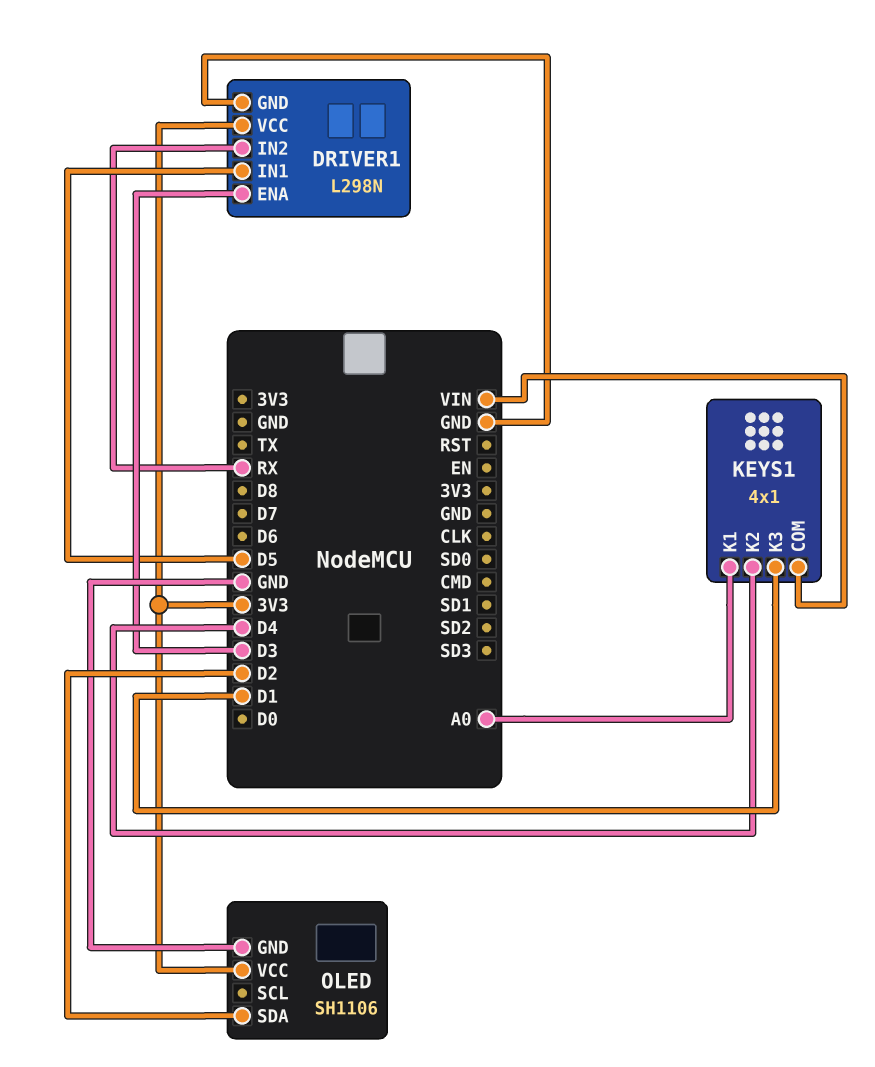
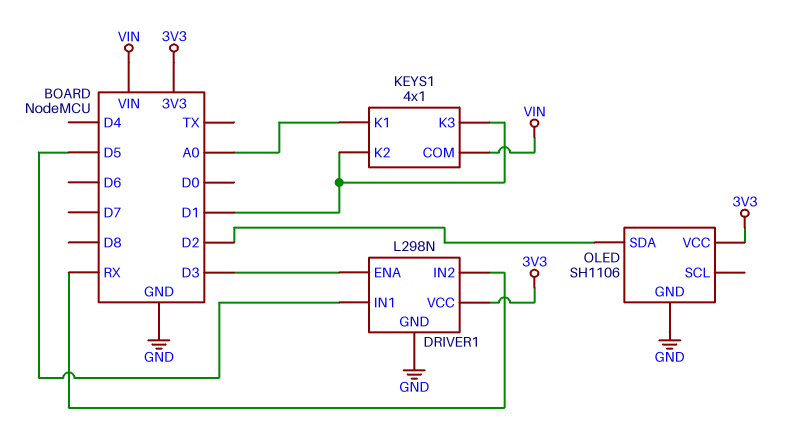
KEYS1 pin K2: D4 -> D1

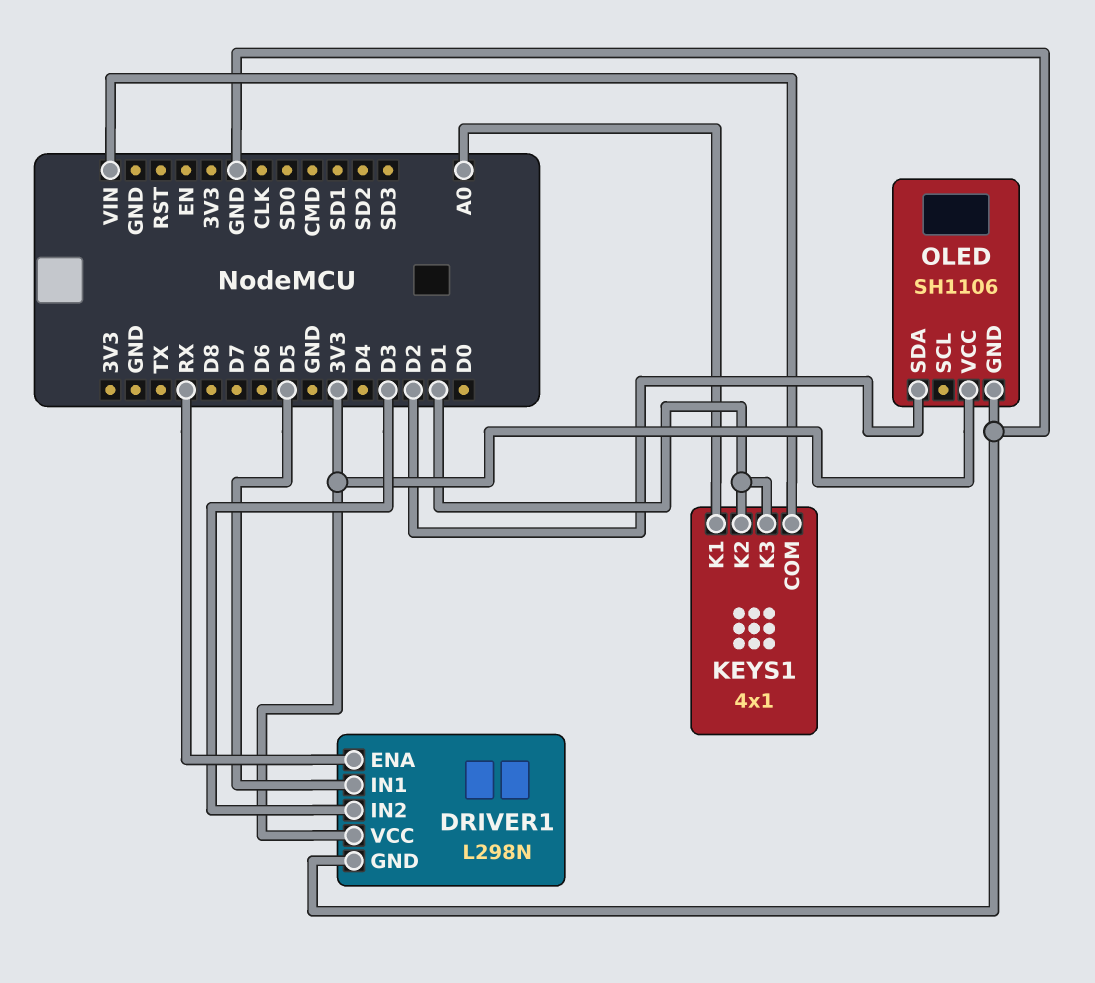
DRIVER1 pin ENA: D3 -> RX
DRIVER1 pin IN2: RX -> D3

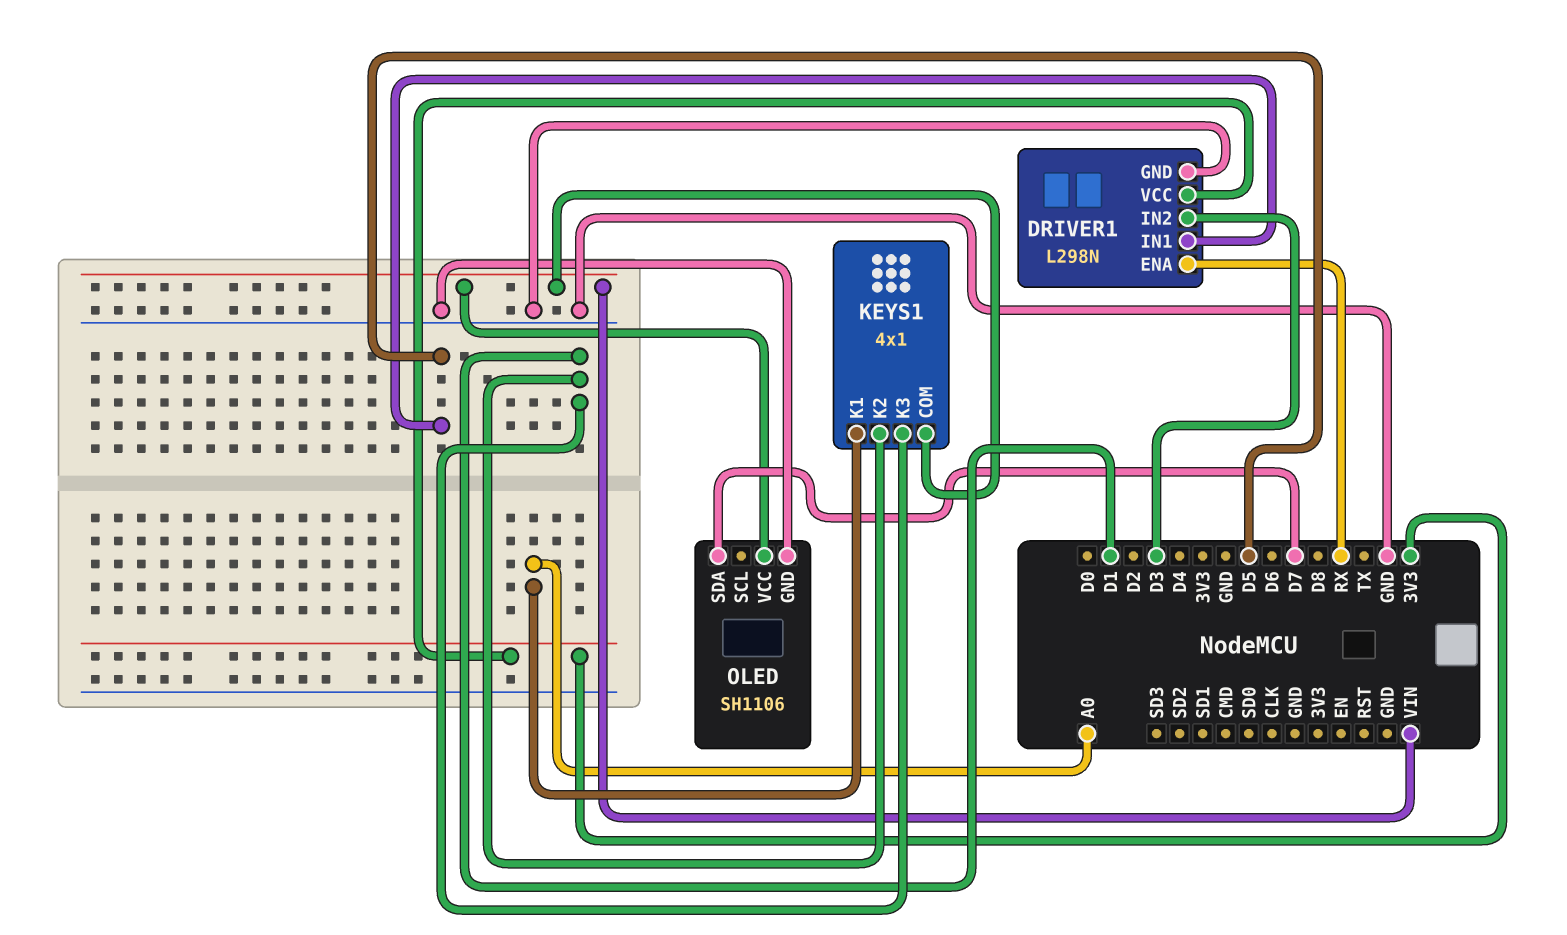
OLED pin SDA: D2 -> D7
OLED pin VCC: 3V3 -> VIN

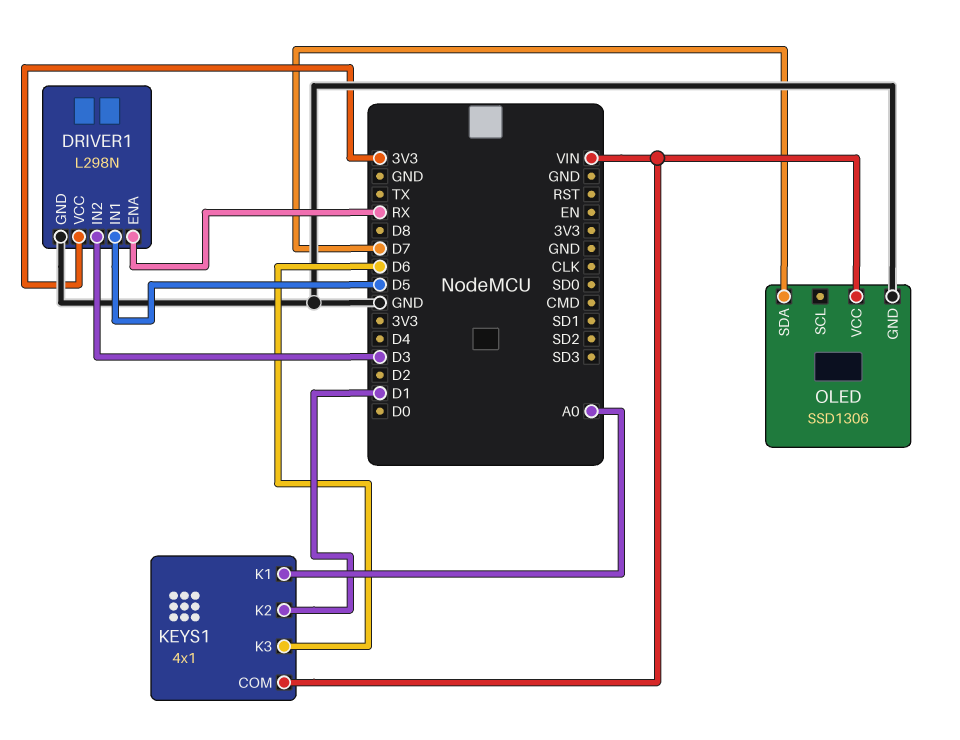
KEYS1 pin K3: D1 -> D6
OLED: SH1106 -> SSD1306

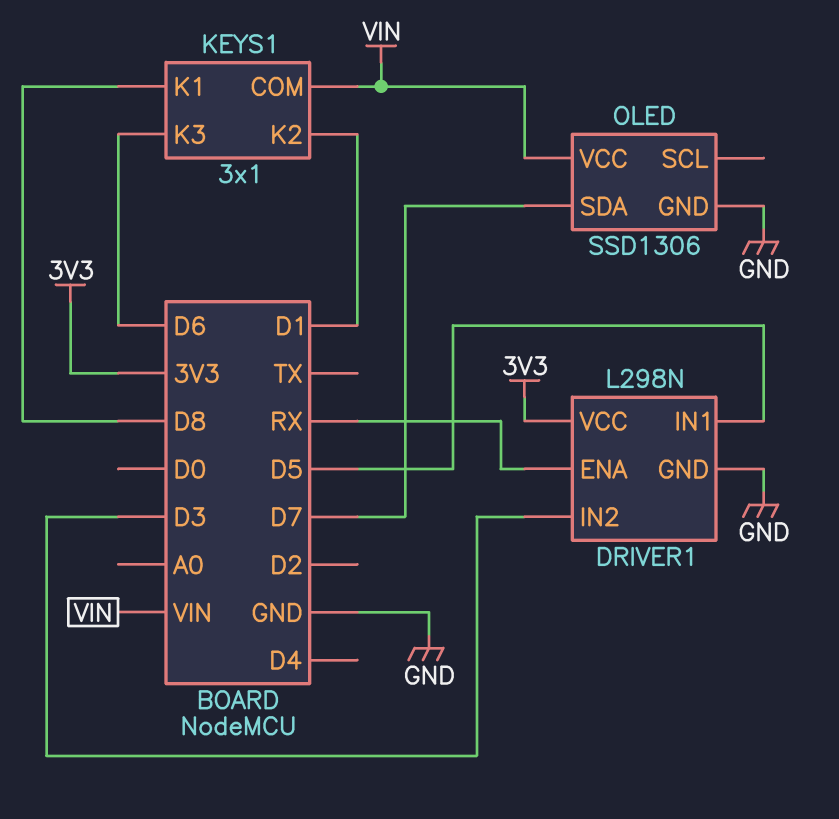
KEYS1: 4x1 -> 3x1
KEYS1 pin K1: A0 -> D8

